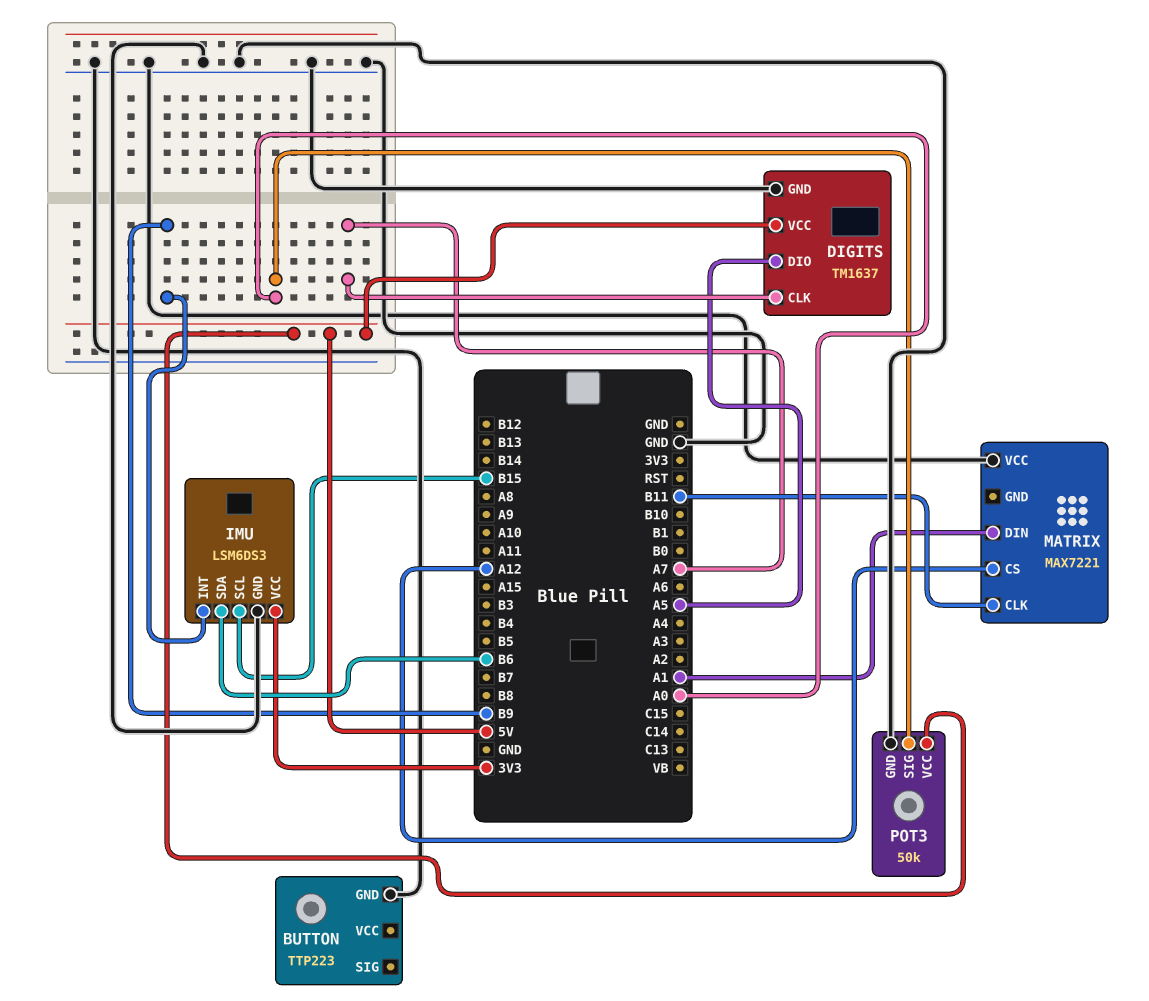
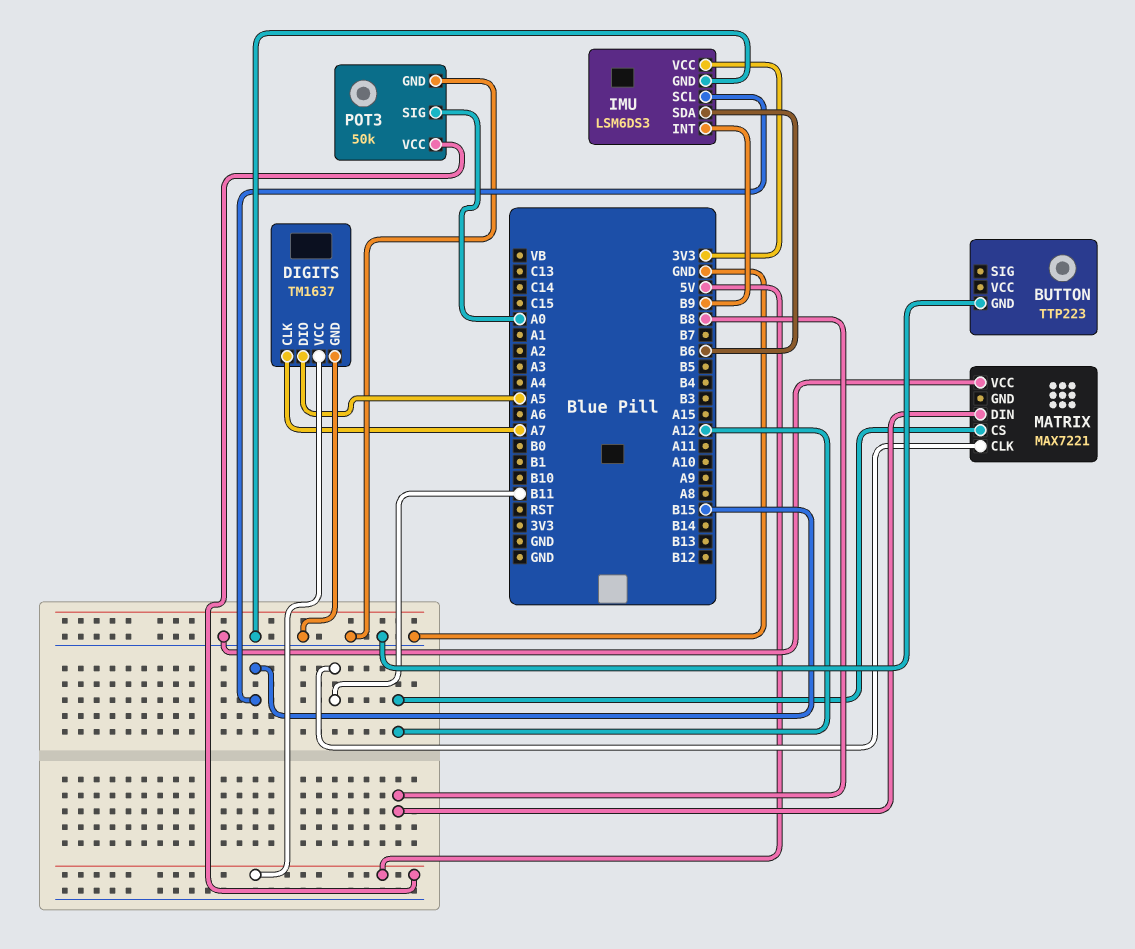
MATRIX pin DIN: A1 -> B8

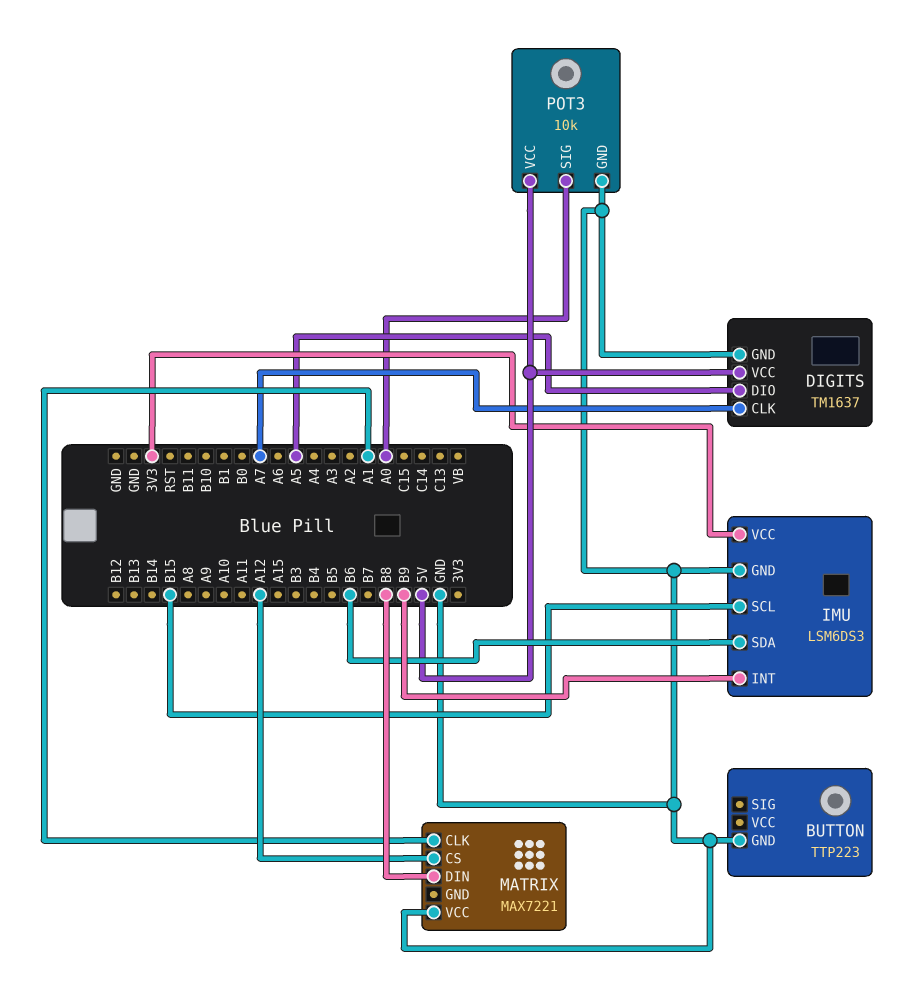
MATRIX pin CLK: B11 -> A1
POT3: 50k -> 10k

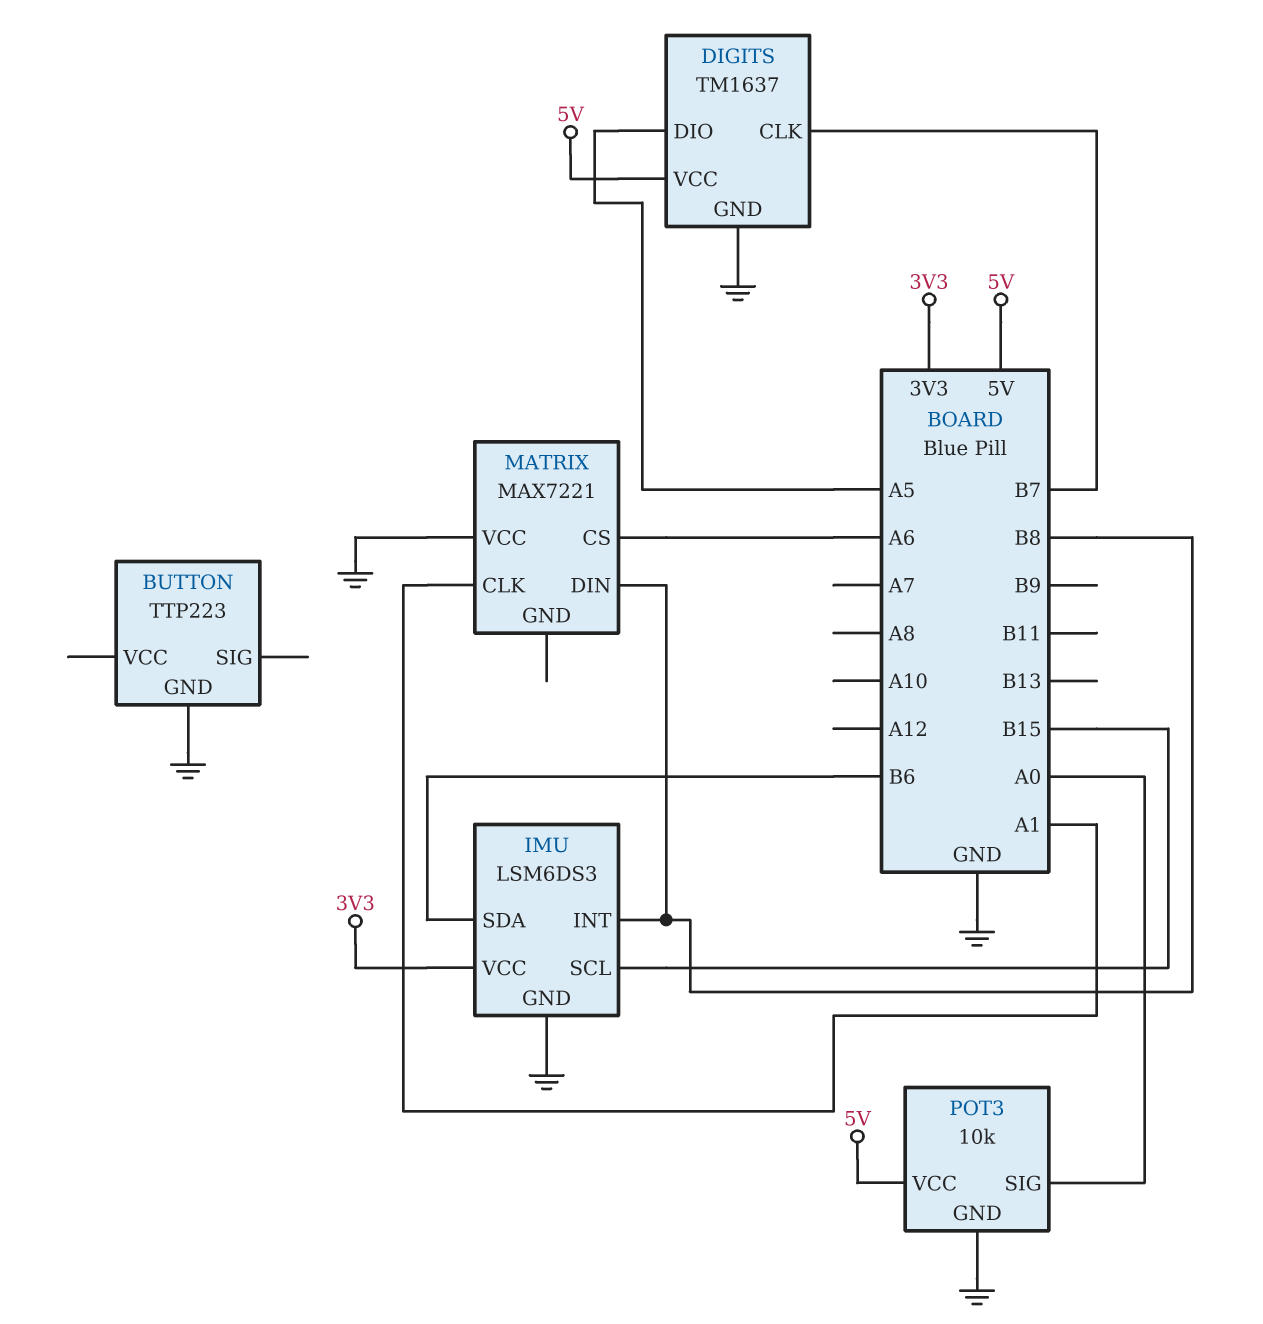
DIGITS pin CLK: A7 -> B7
IMU pin INT: B9 -> B8
MATRIX pin CS: A12 -> A6

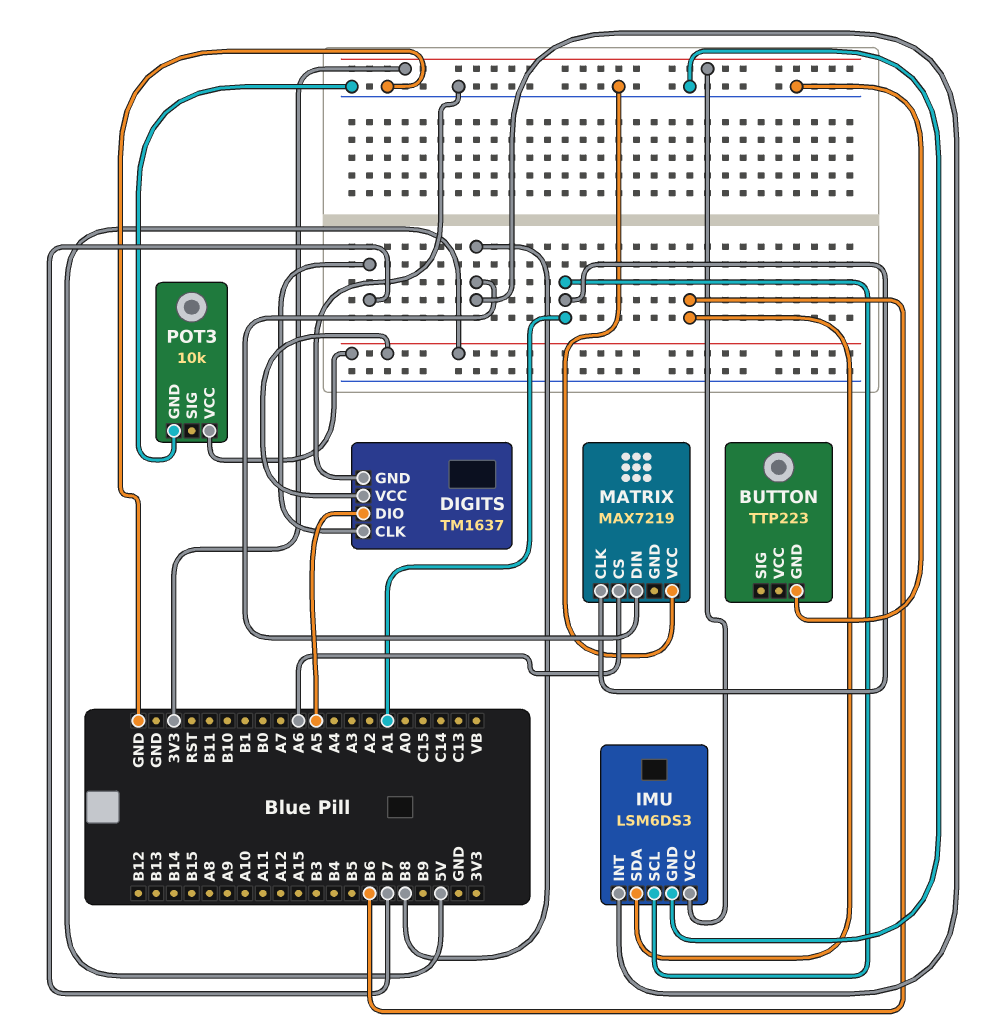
IMU pin SCL: B15 -> A1
MATRIX: MAX7221 -> MAX7219
POT3 pin SIG: A0 -> none

